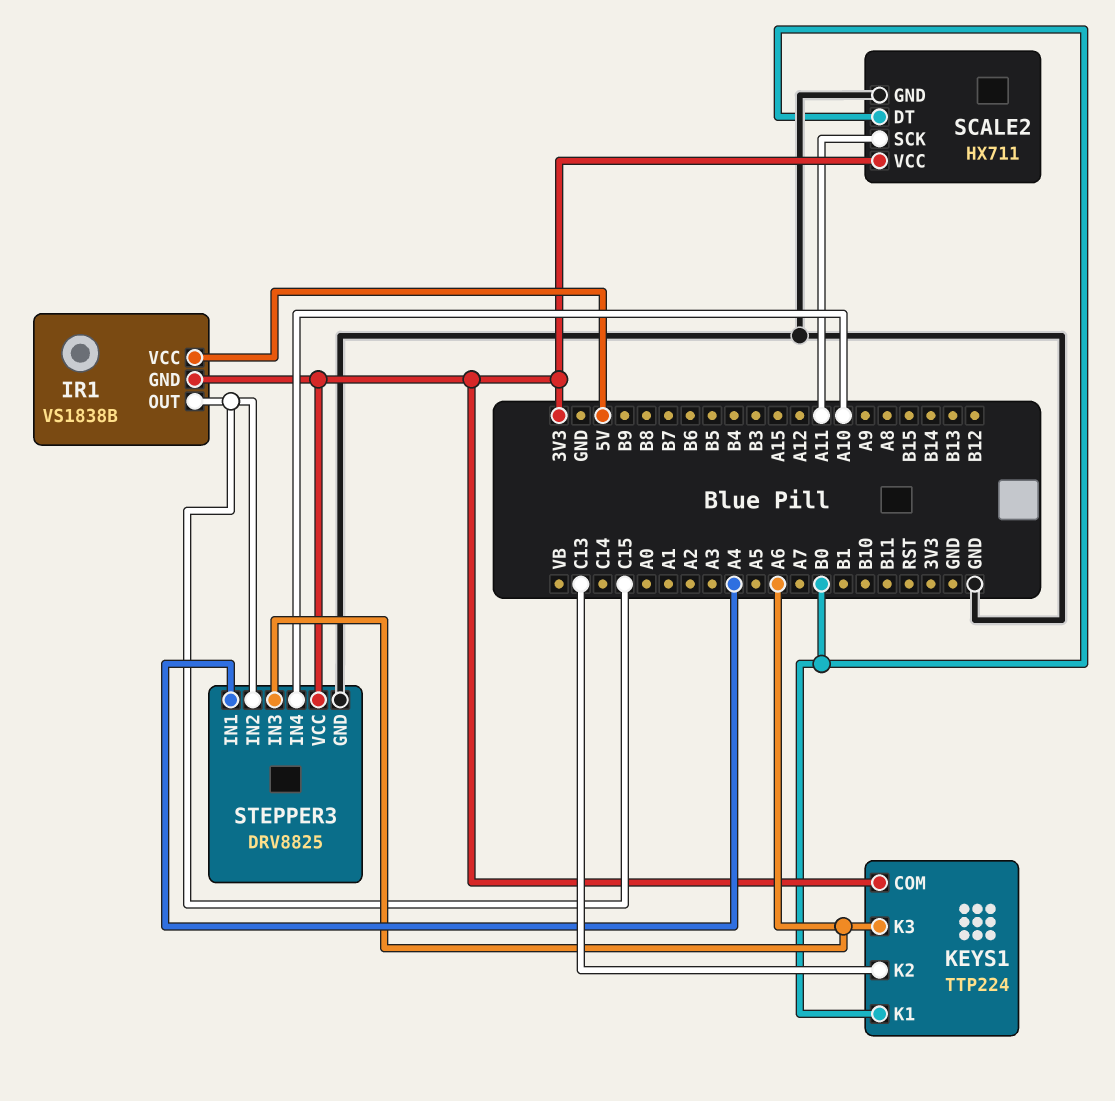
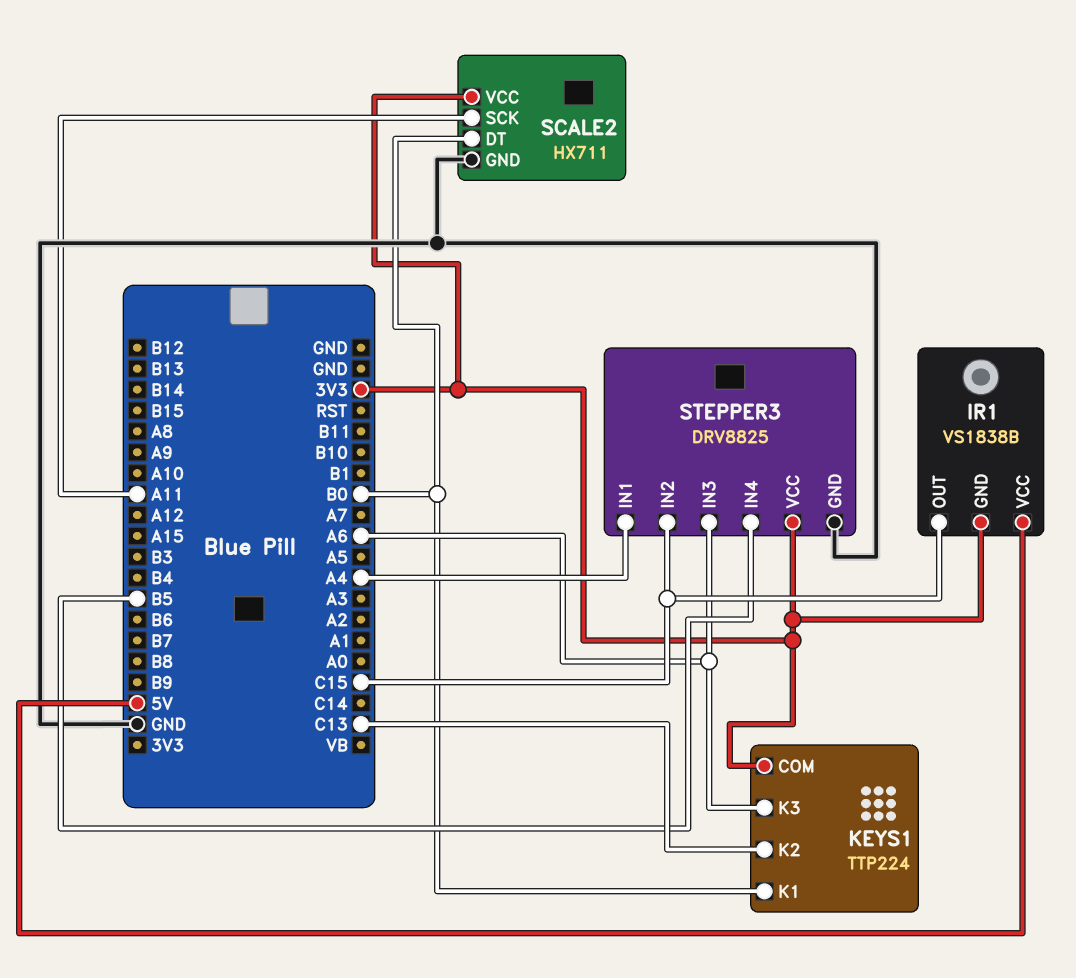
STEPPER3 pin IN4: A10 -> B5

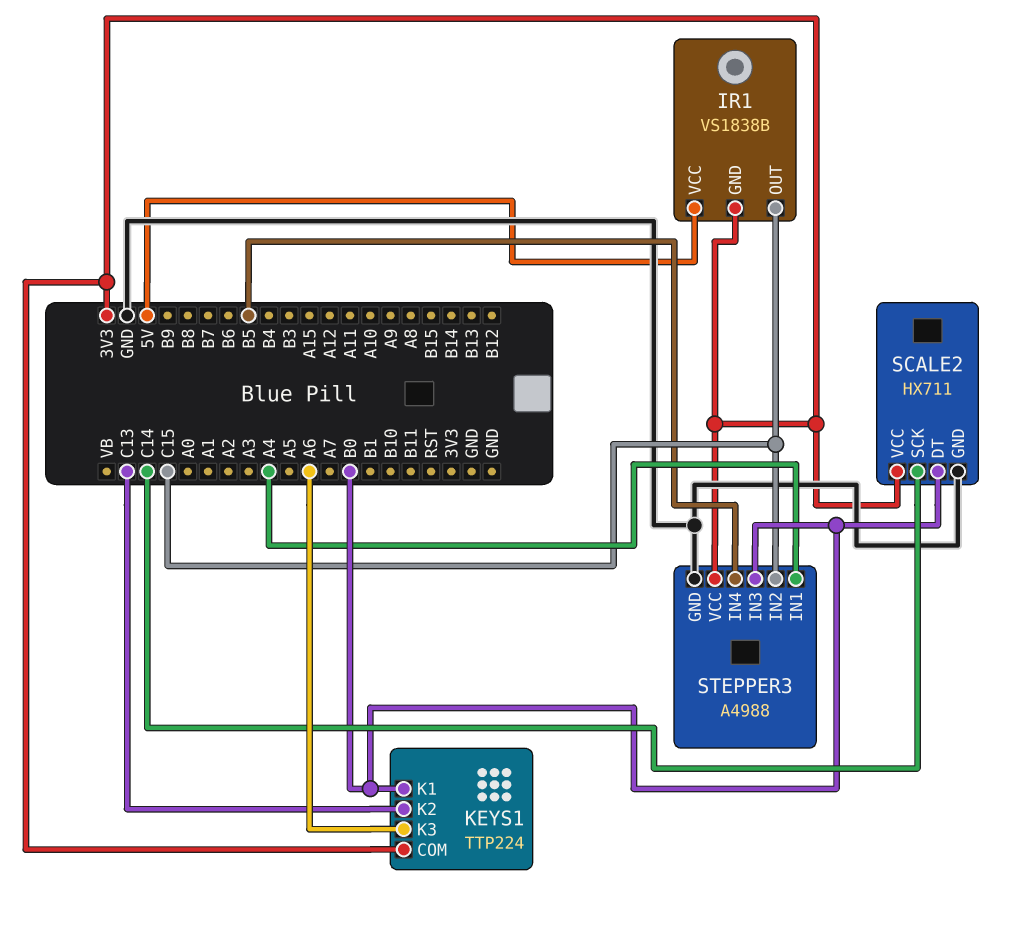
SCALE2 pin SCK: A11 -> C14
STEPPER3: DRV8825 -> A4988
STEPPER3 pin IN3: A6 -> B0

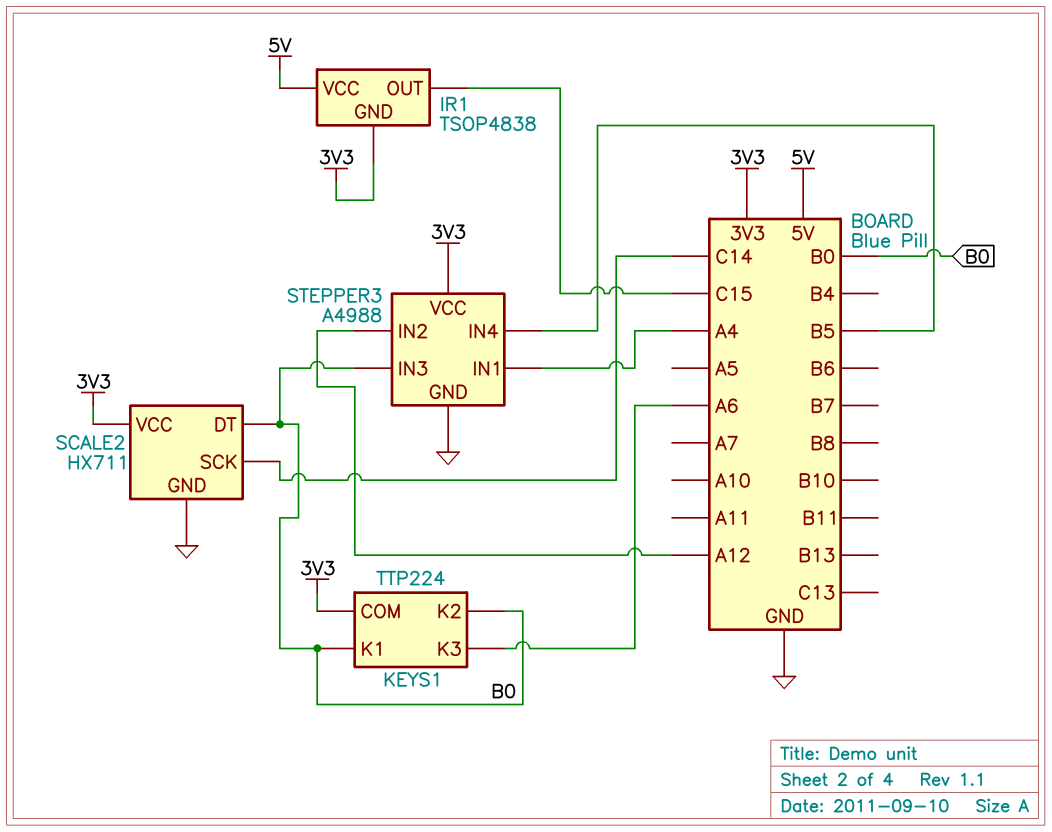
IR1: VS1838B -> TSOP4838
KEYS1 pin K2: C13 -> B0
STEPPER3 pin IN2: C15 -> A12

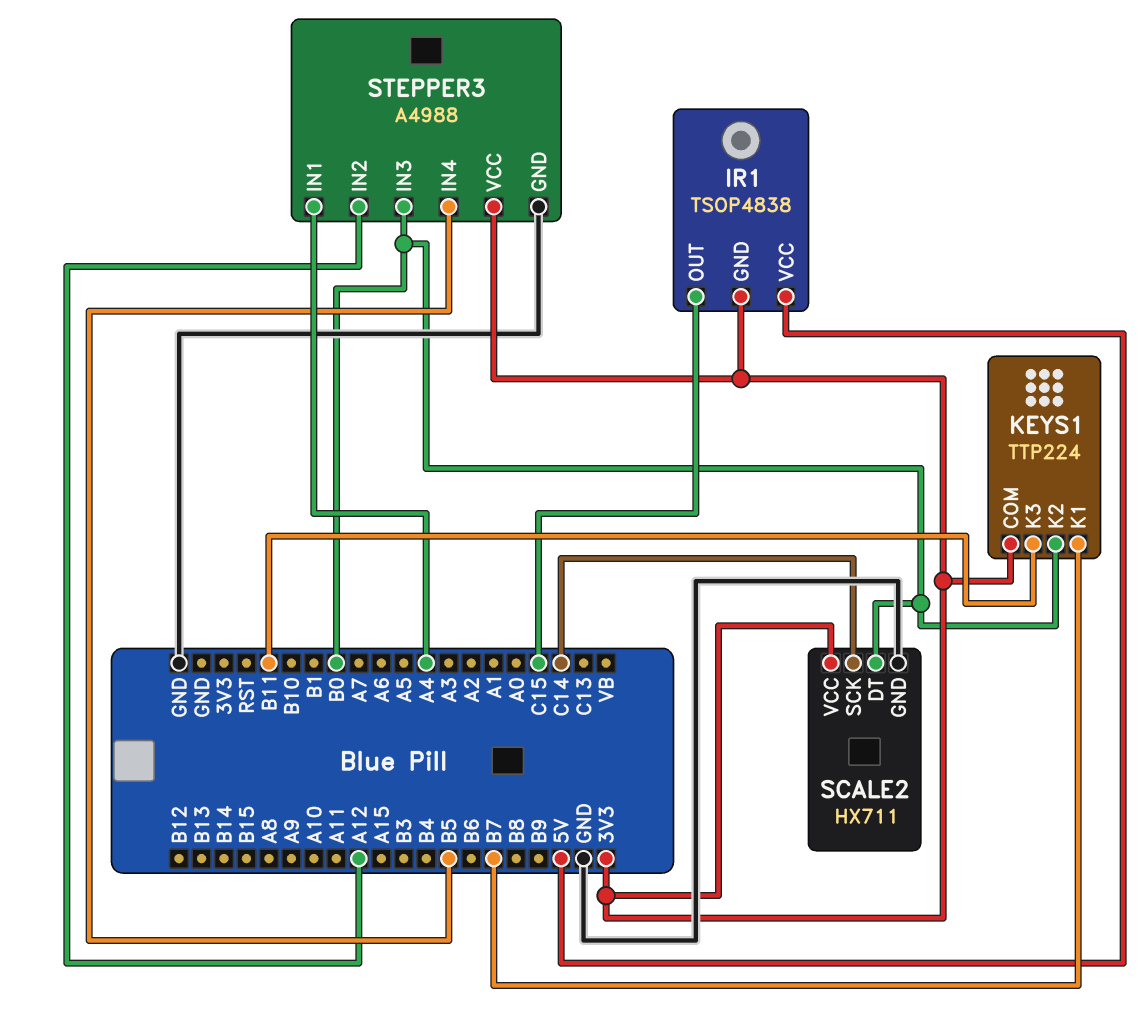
KEYS1 pin K1: B0 -> B7
KEYS1 pin K3: A6 -> B11

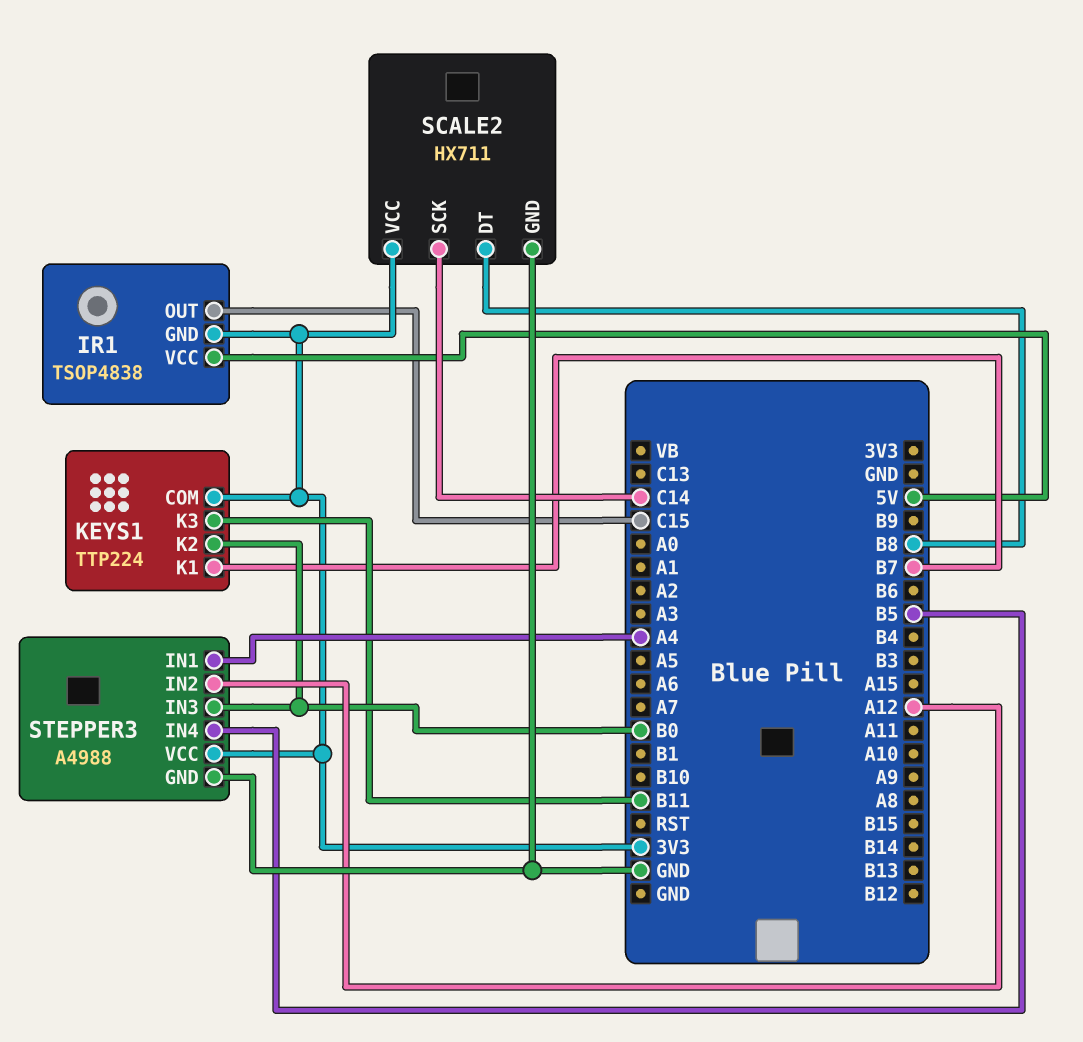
SCALE2 pin DT: B0 -> B8

